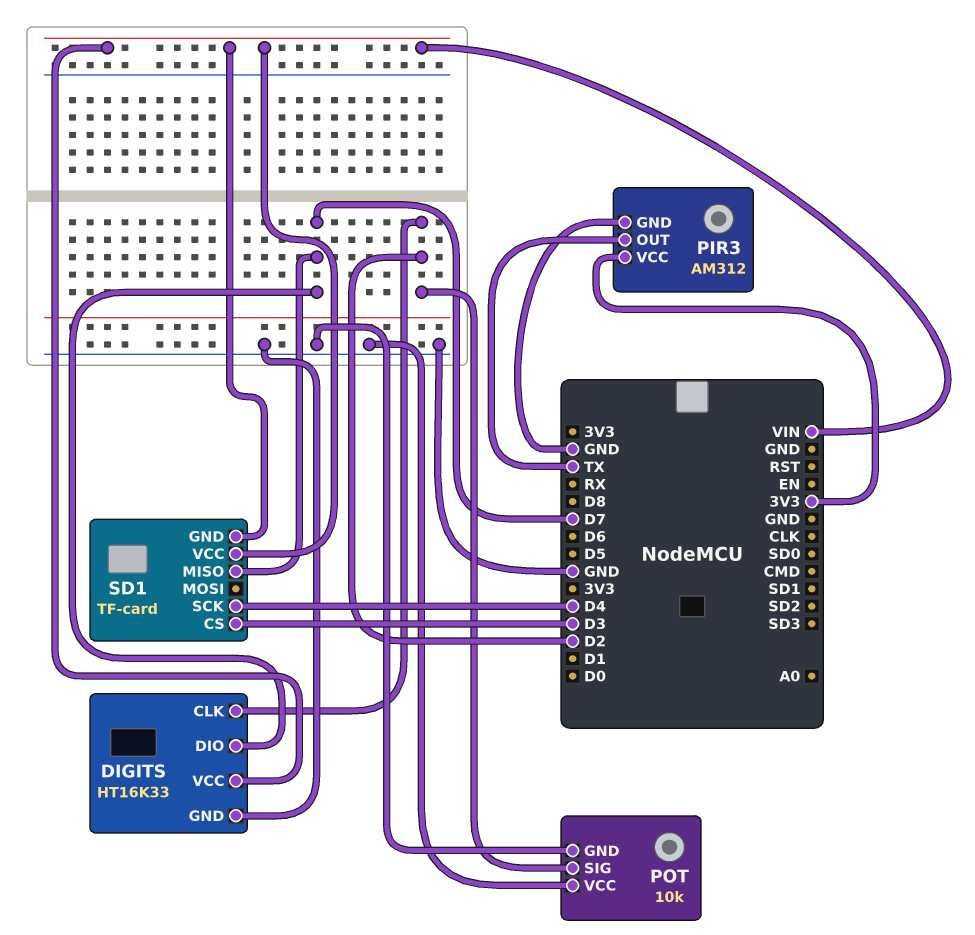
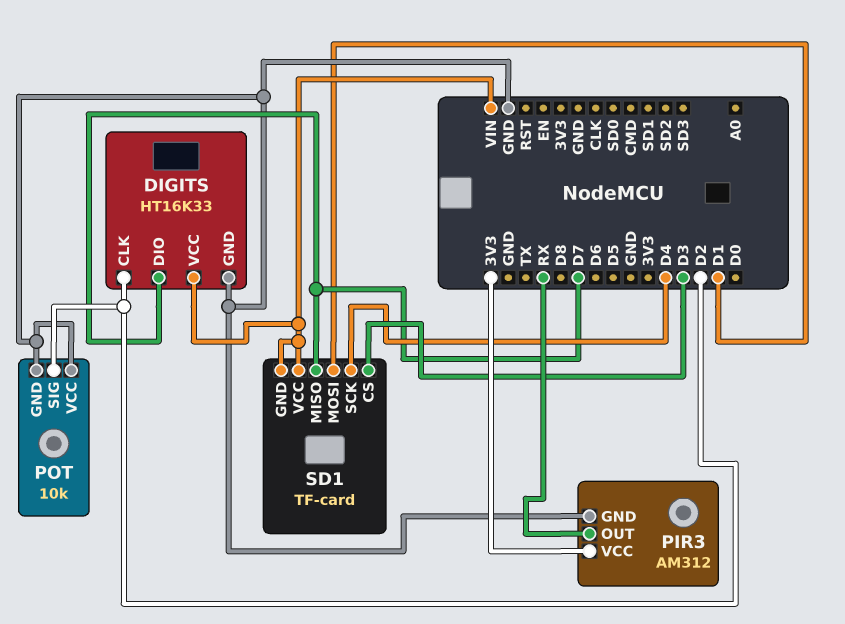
PIR3 pin OUT: TX -> RX
SD1 pin MOSI: none -> D1

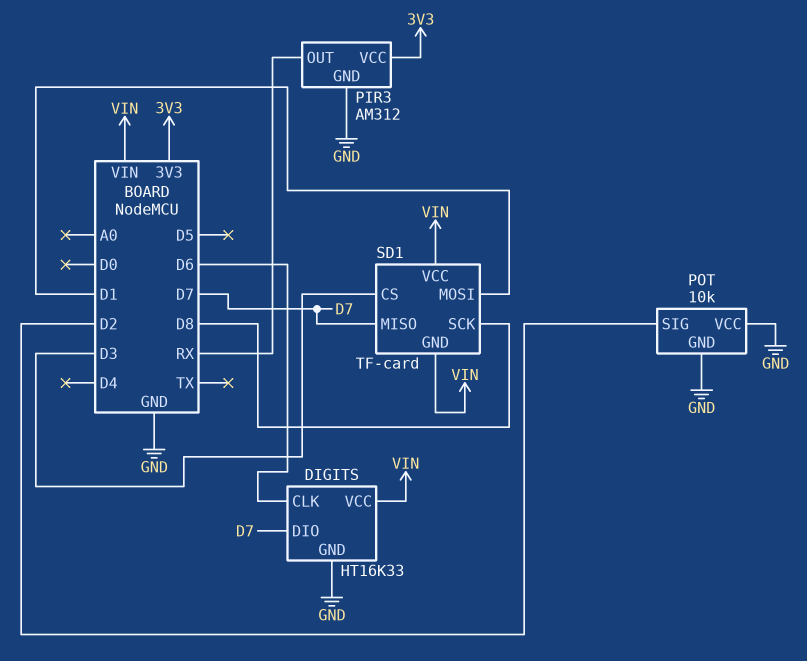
DIGITS pin CLK: D2 -> D6
SD1 pin SCK: D4 -> D8

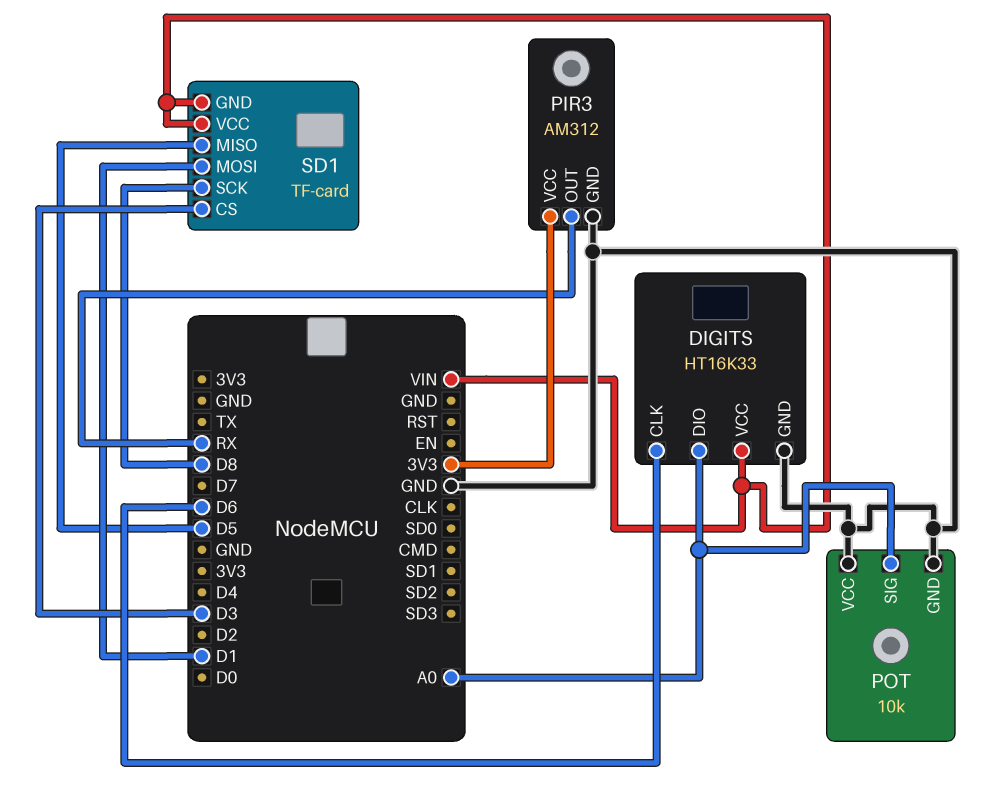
DIGITS pin DIO: D7 -> A0
POT pin SIG: D2 -> A0
SD1 pin MISO: D7 -> D5

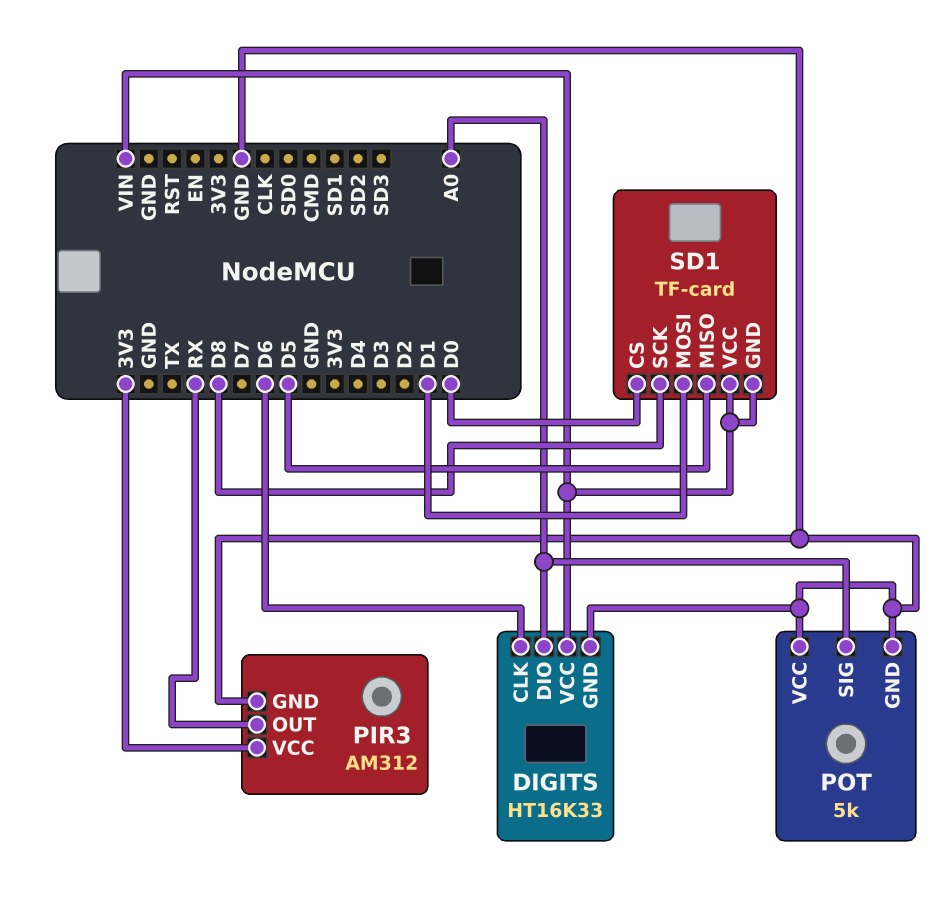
POT: 10k -> 5k
SD1 pin CS: D3 -> D0

